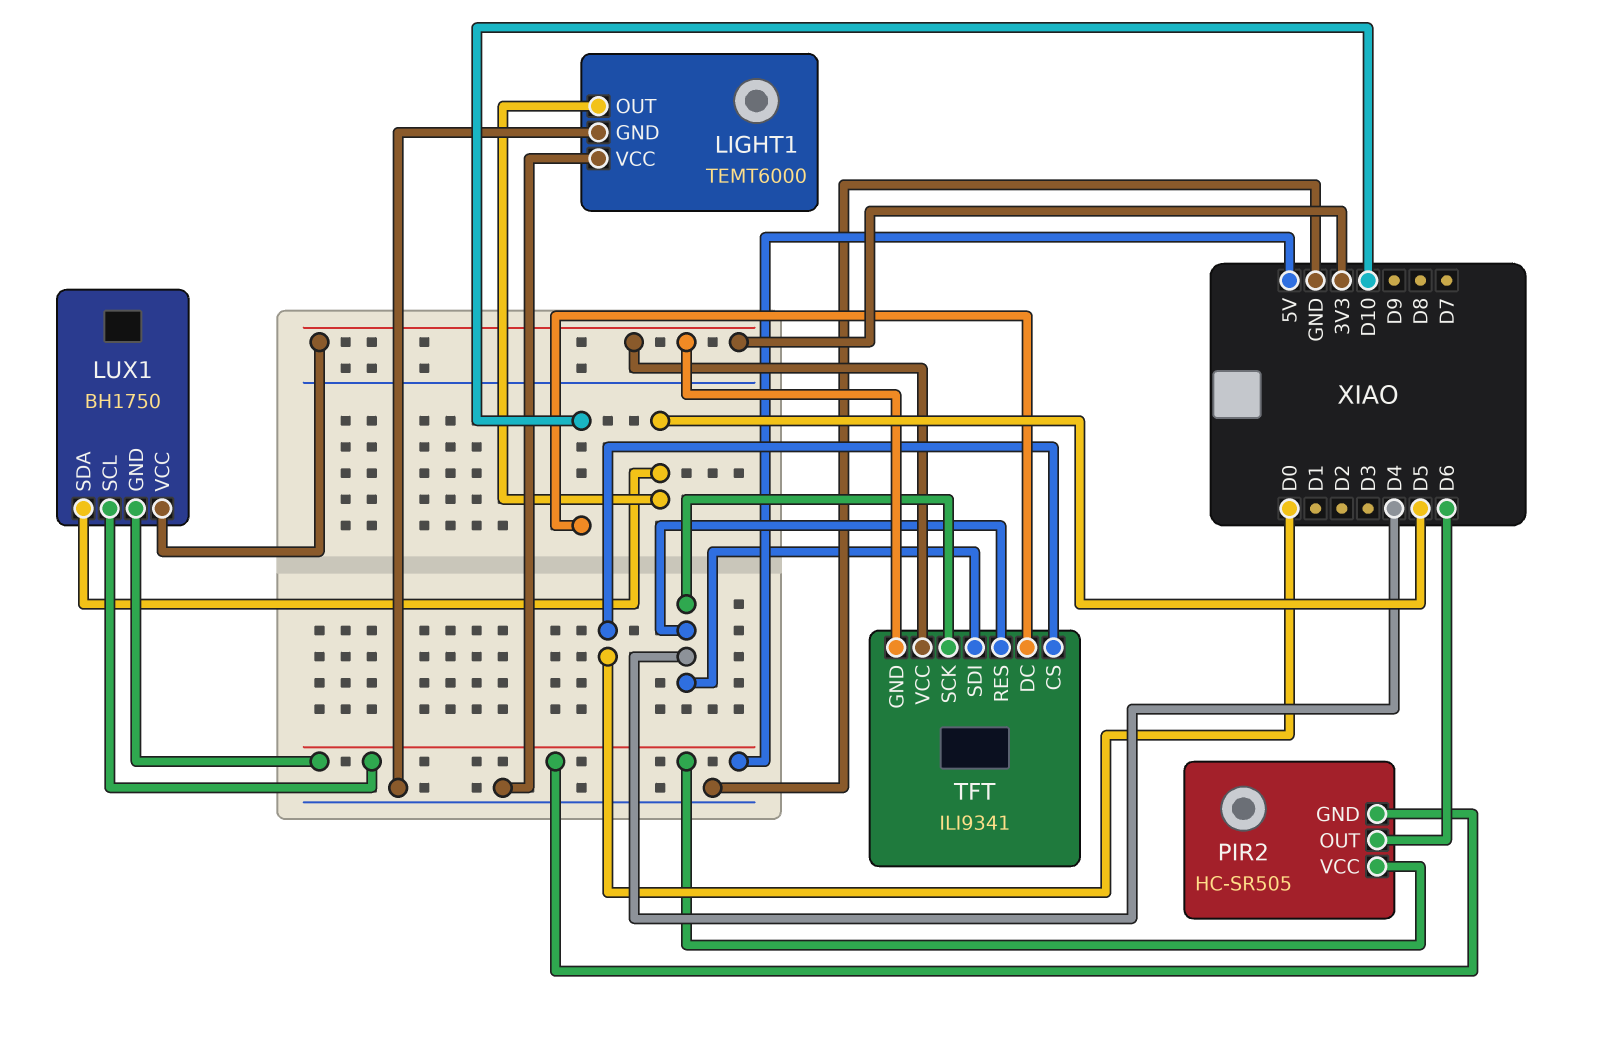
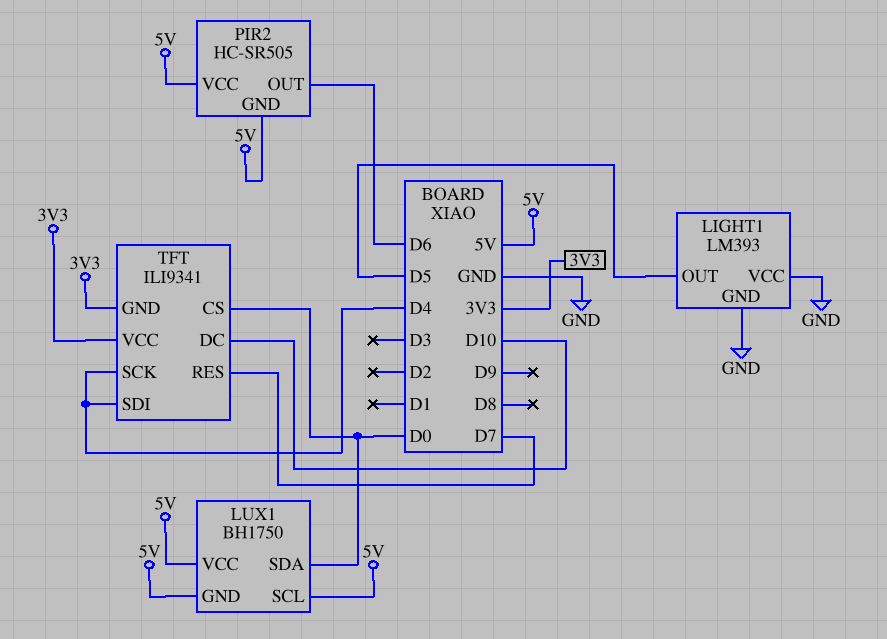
LIGHT1: TEMT6000 -> LM393
LUX1 pin SDA: D5 -> D0
LUX1 pin VCC: 3V3 -> 5V
TFT pin RES: D4 -> D7

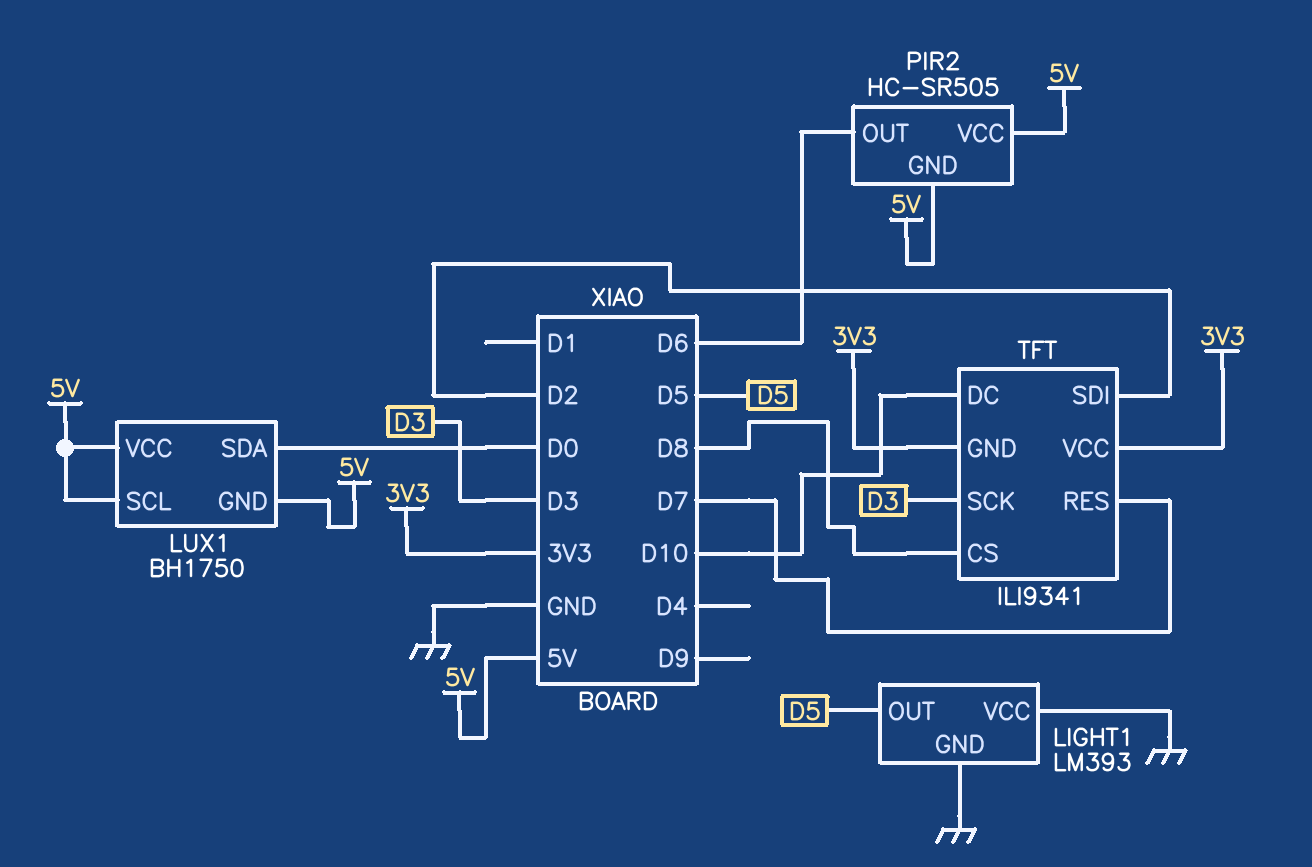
TFT pin CS: D0 -> D8
TFT pin SCK: D4 -> D3
TFT pin SDI: D4 -> D2

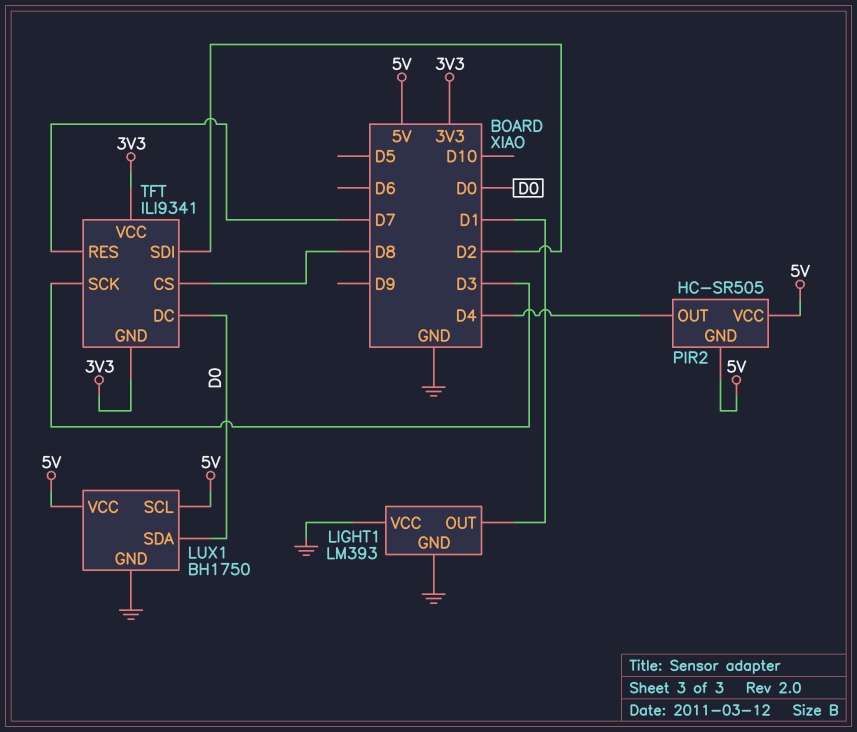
LIGHT1 pin OUT: D5 -> D1
LUX1 pin GND: 5V -> GND
PIR2 pin OUT: D6 -> D4
TFT pin DC: D10 -> D0

